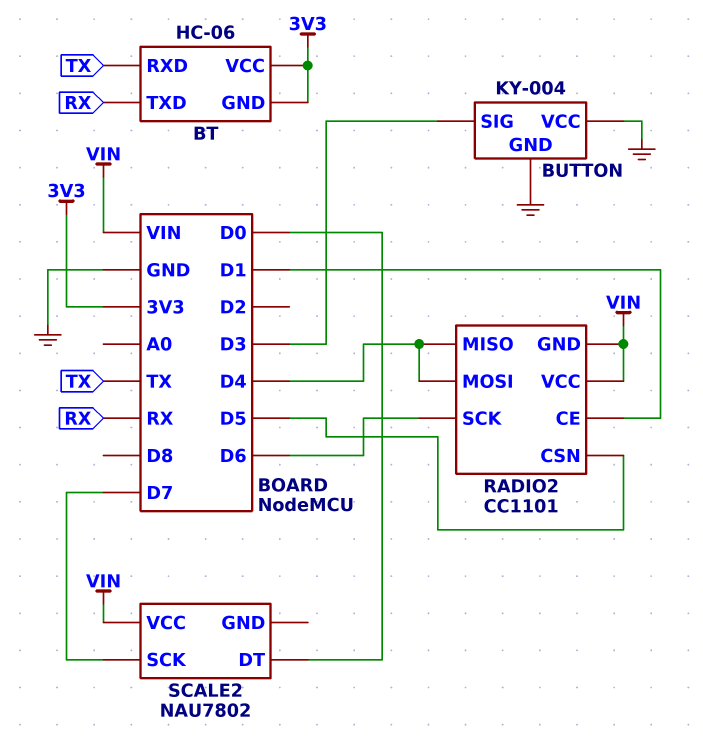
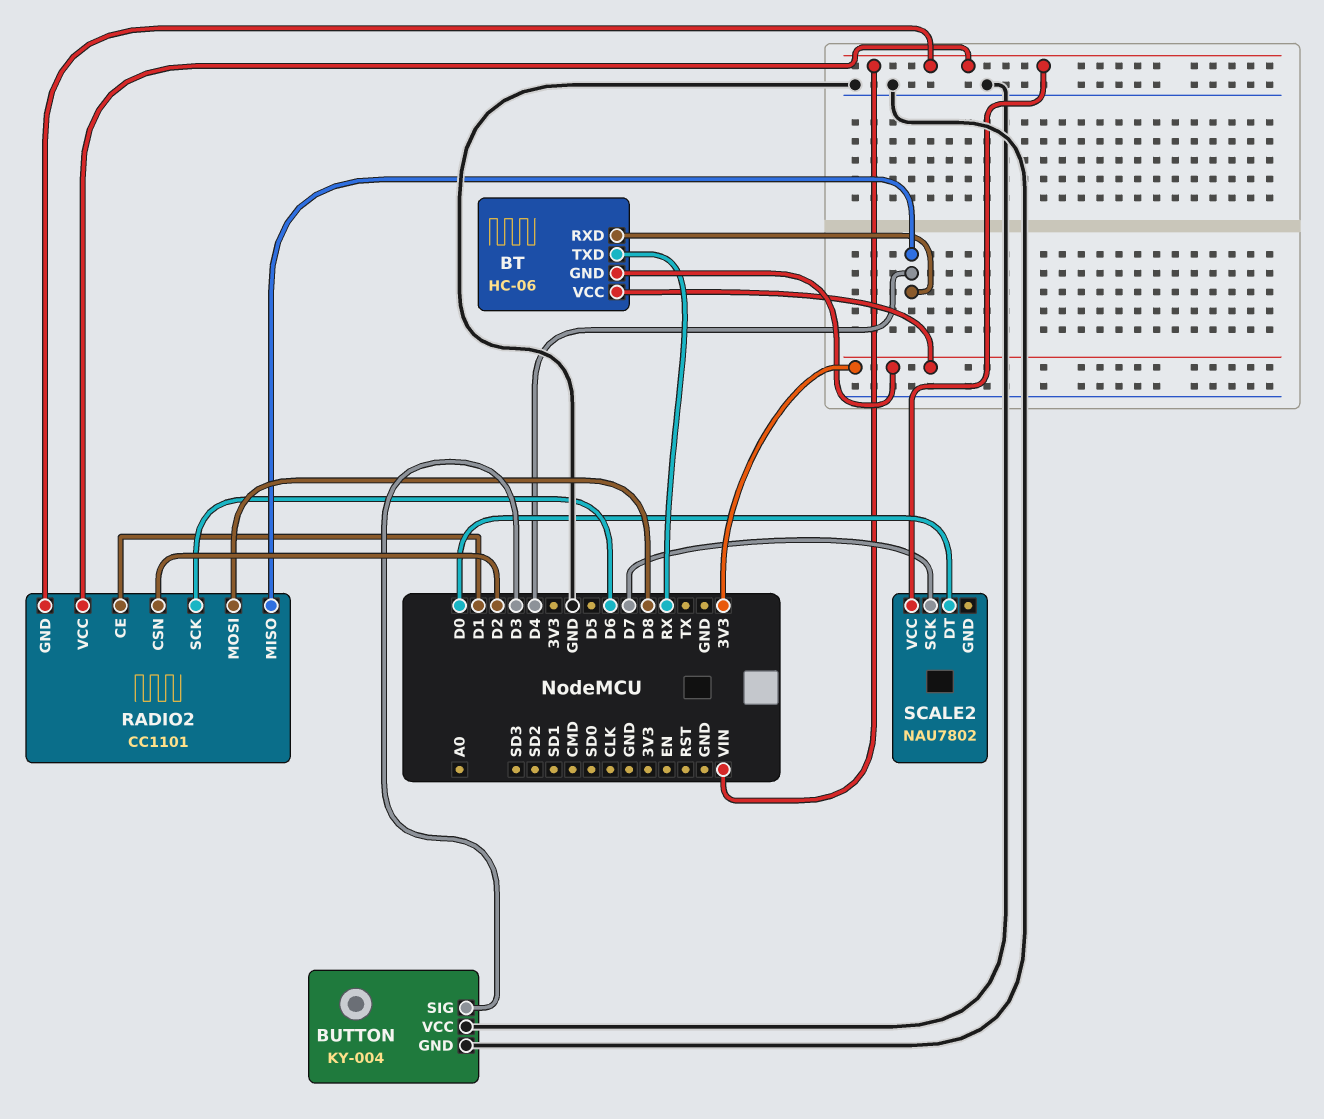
BT pin RXD: TX -> D4
RADIO2 pin CSN: D5 -> D2
RADIO2 pin MOSI: D4 -> D8

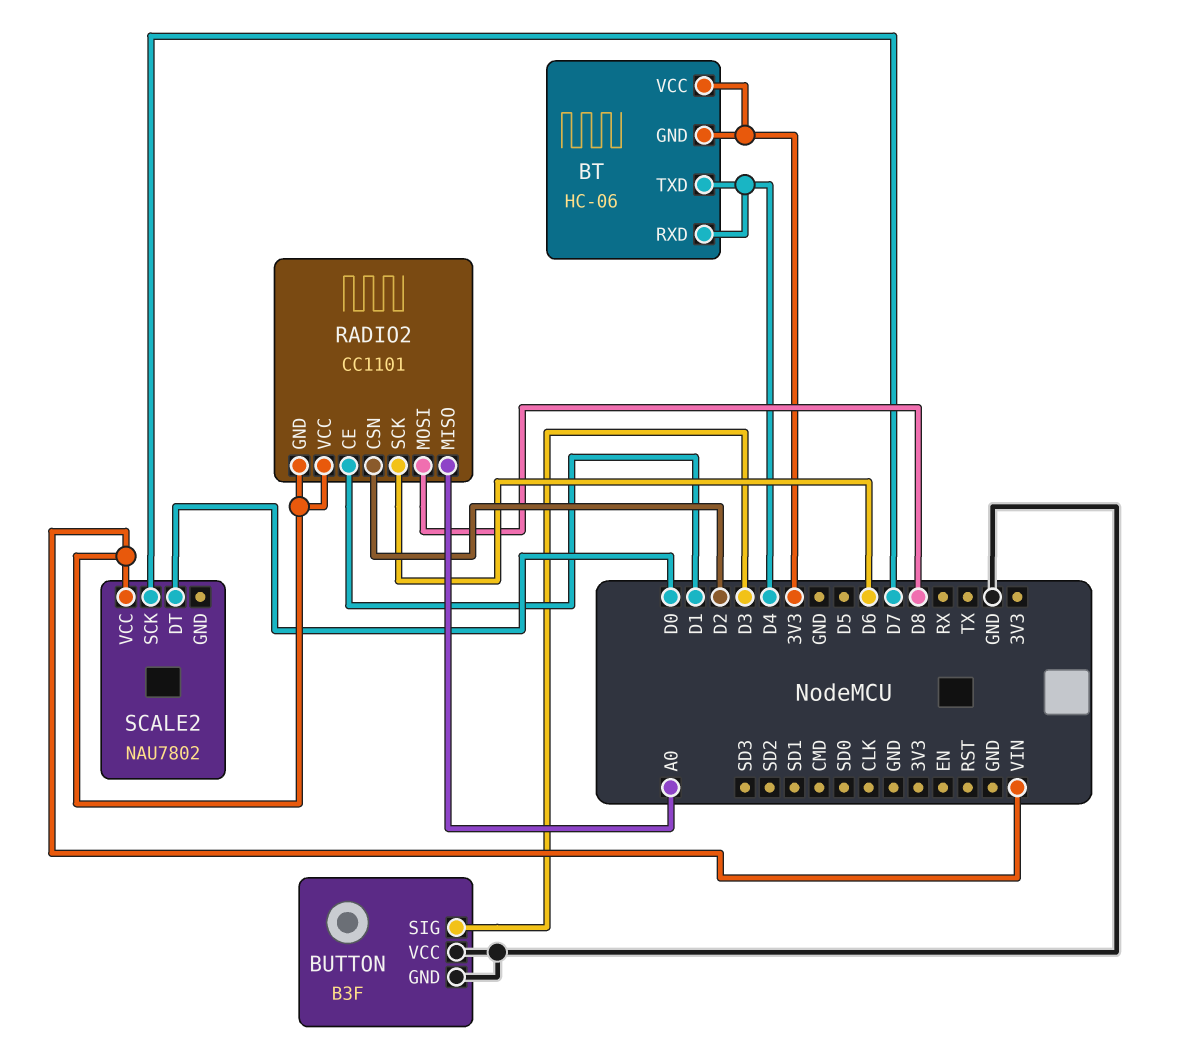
BT pin TXD: RX -> D4
BUTTON: KY-004 -> B3F
RADIO2 pin MISO: D4 -> A0

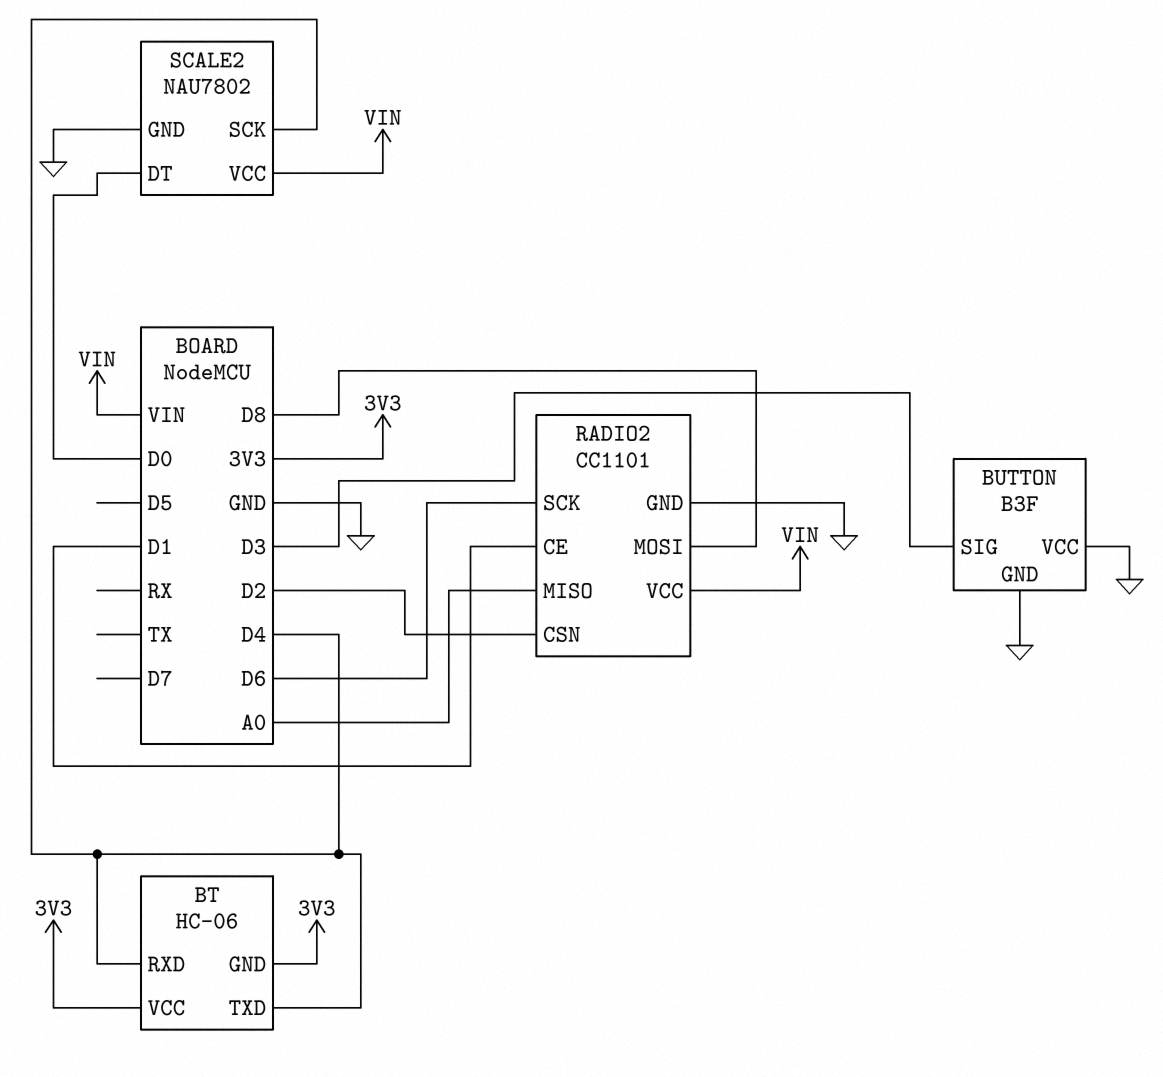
RADIO2 pin GND: VIN -> GND
SCALE2 pin GND: none -> GND
SCALE2 pin SCK: D7 -> D4

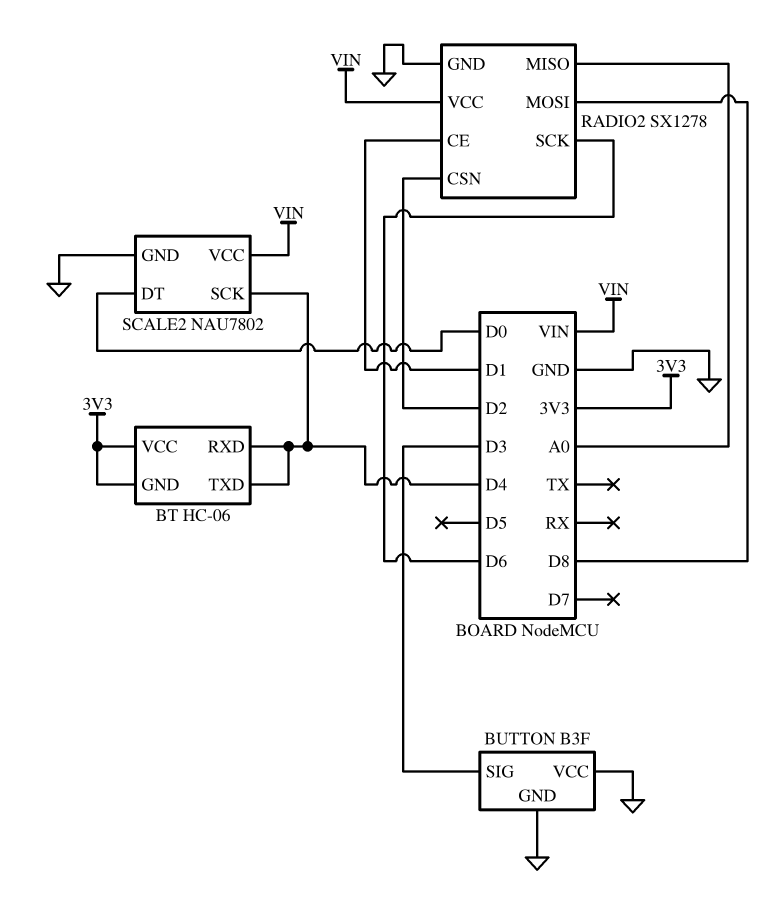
RADIO2: CC1101 -> SX1278

